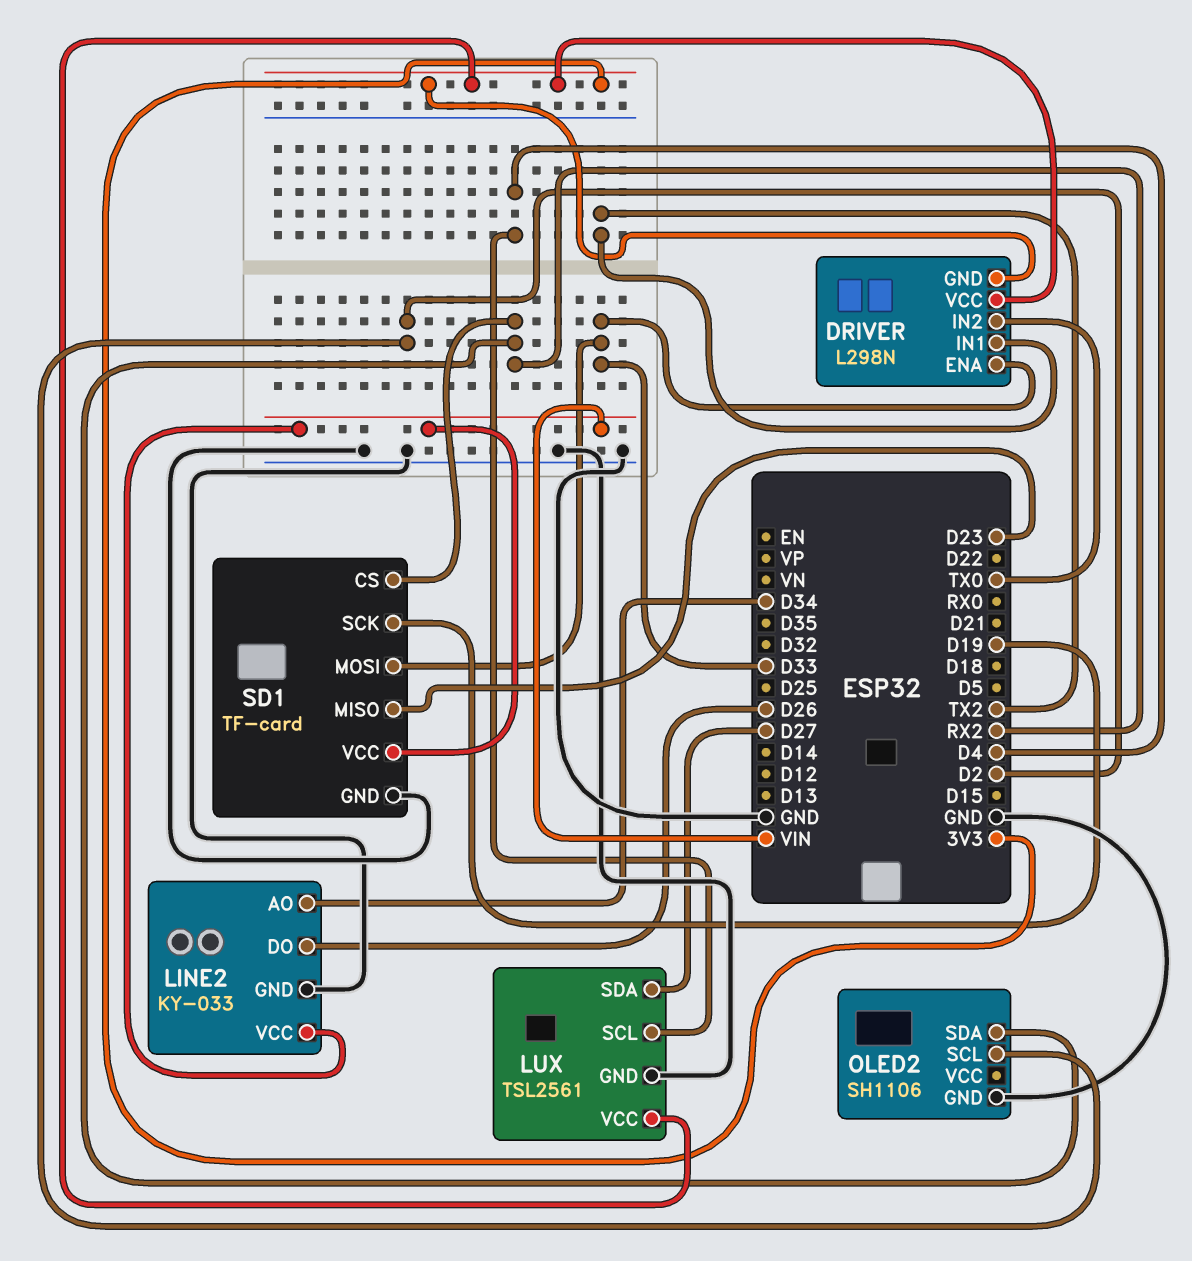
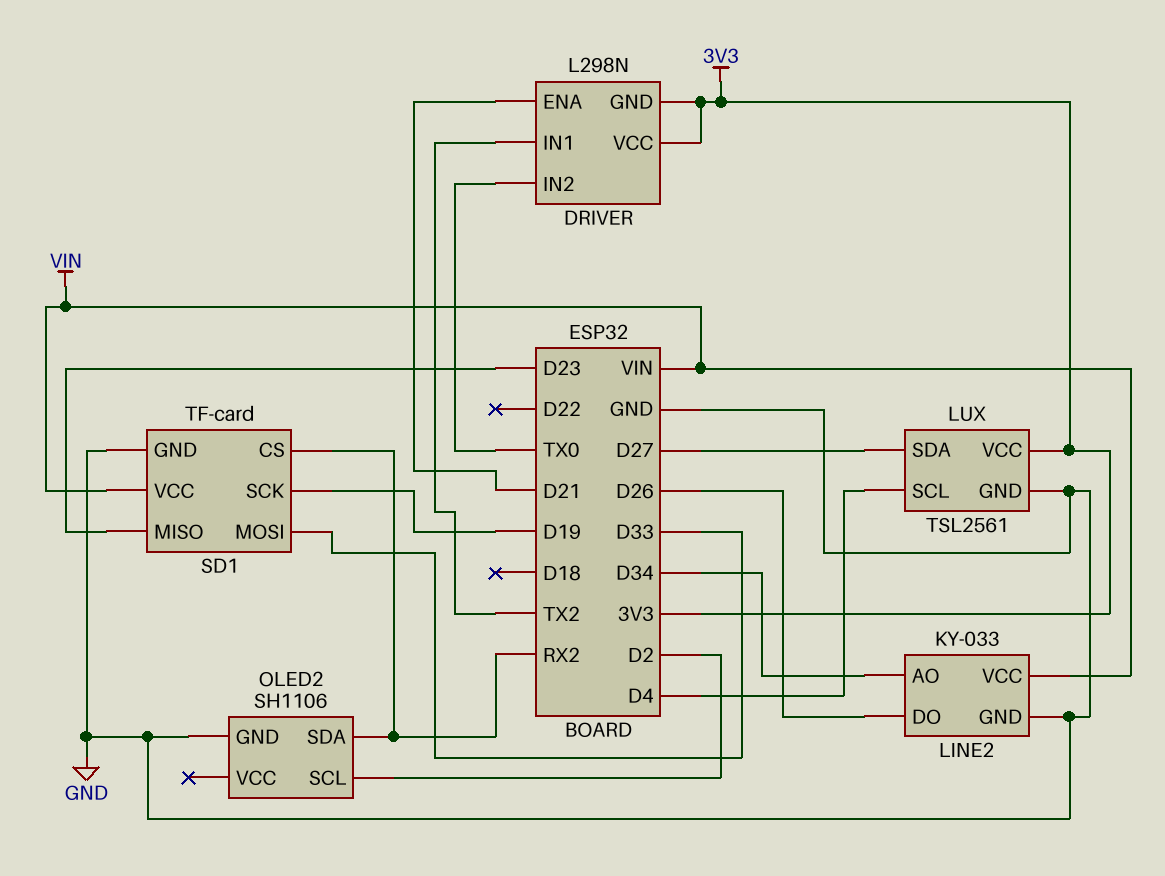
DRIVER pin ENA: D33 -> D21

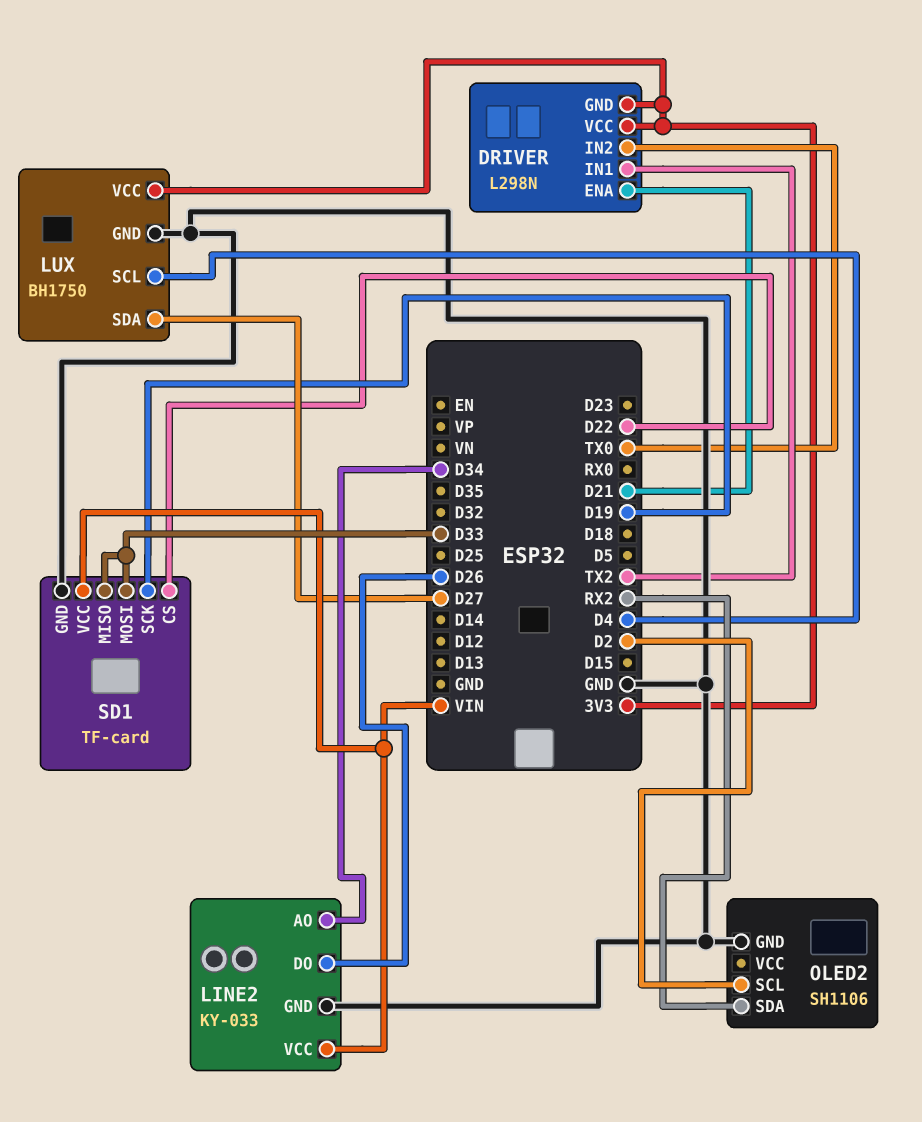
LUX: TSL2561 -> BH1750
SD1 pin CS: RX2 -> D22
SD1 pin MISO: D23 -> D33

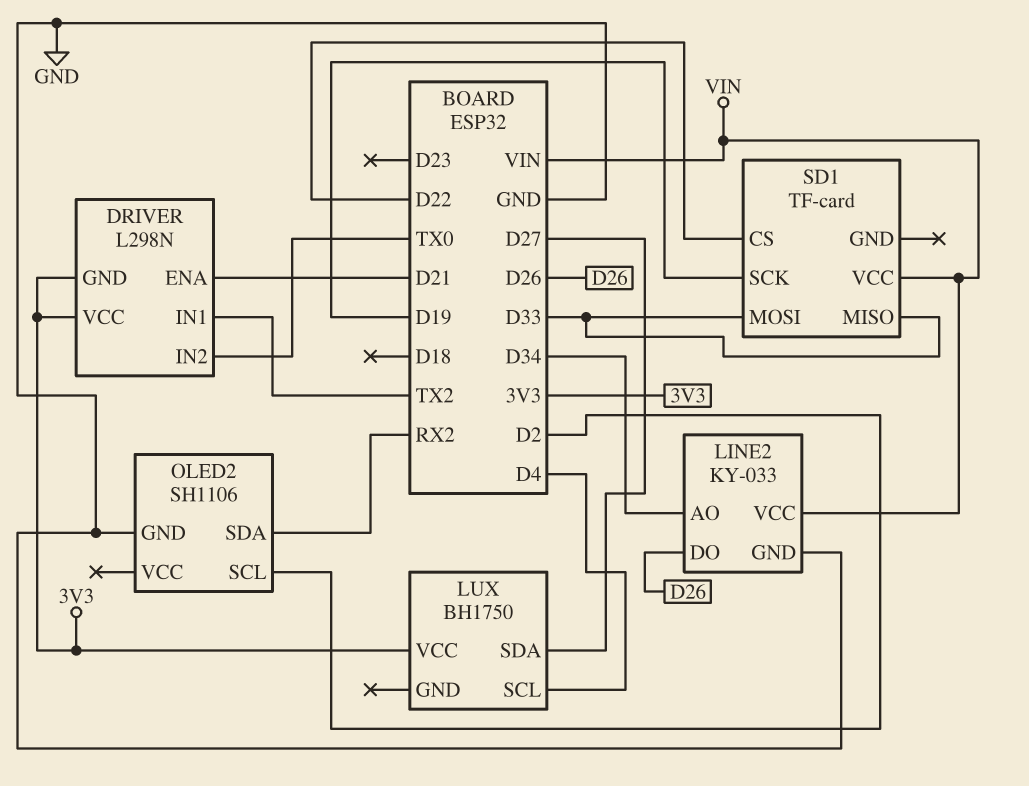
LUX pin GND: GND -> none
SD1 pin GND: GND -> none

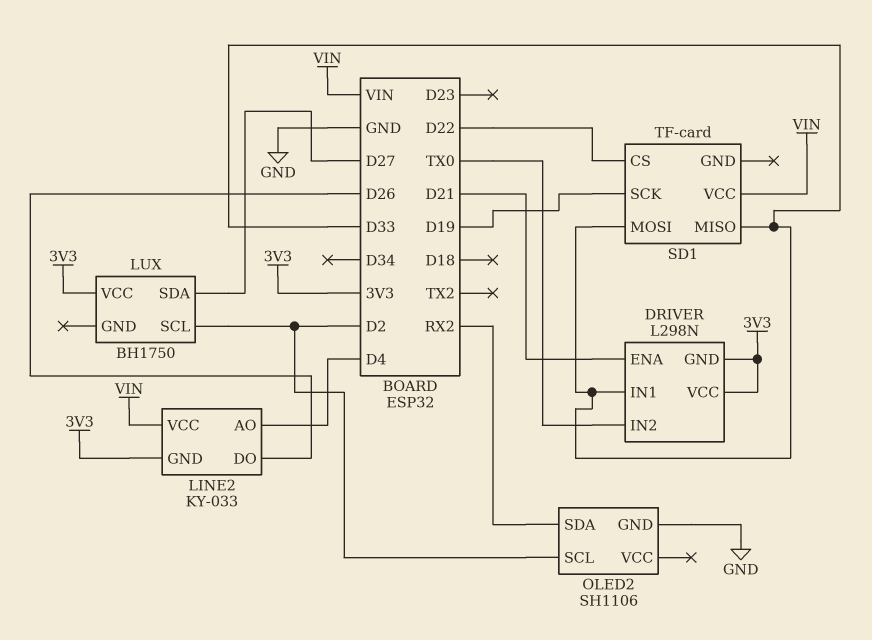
DRIVER pin IN1: TX2 -> D33
LINE2 pin AO: D34 -> D4
LINE2 pin GND: GND -> 3V3
LUX pin SCL: D4 -> D2

